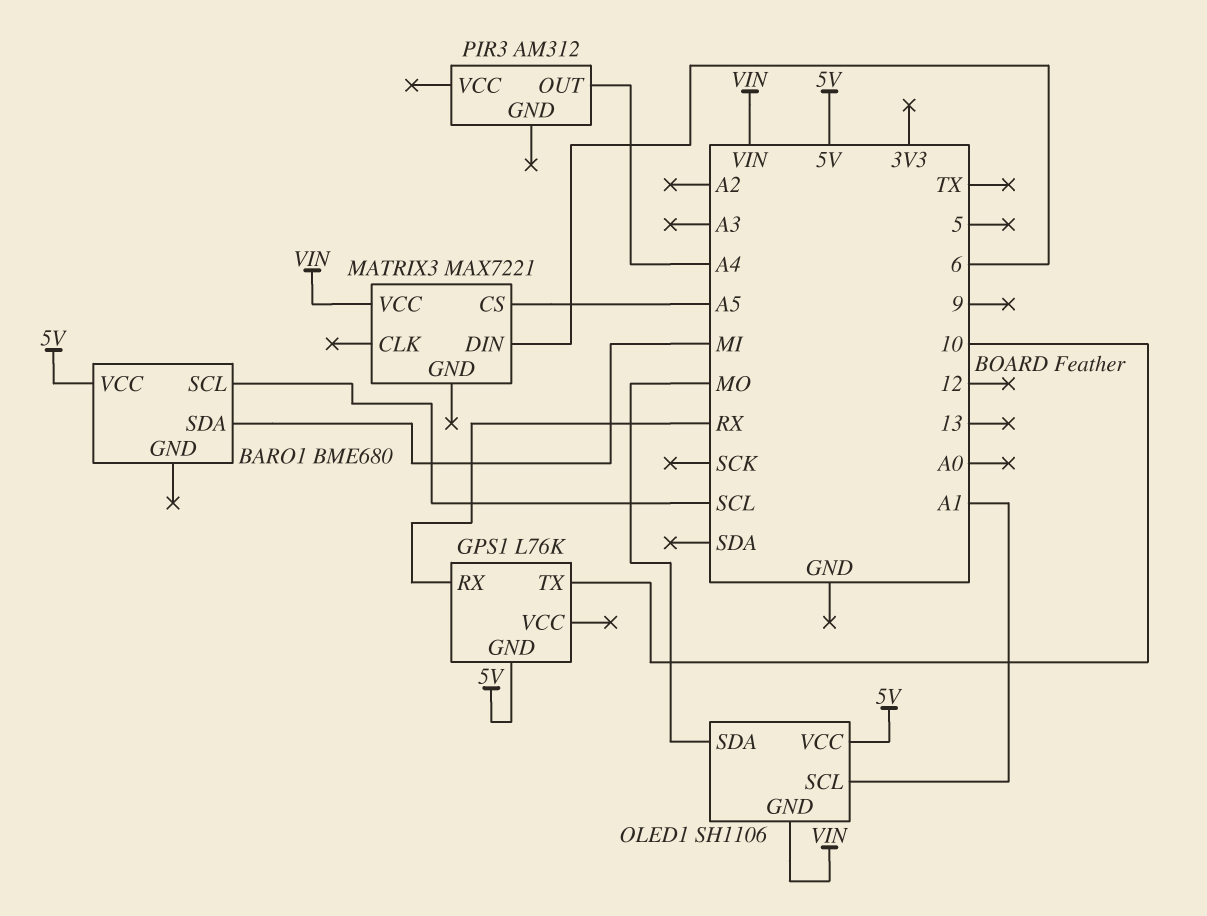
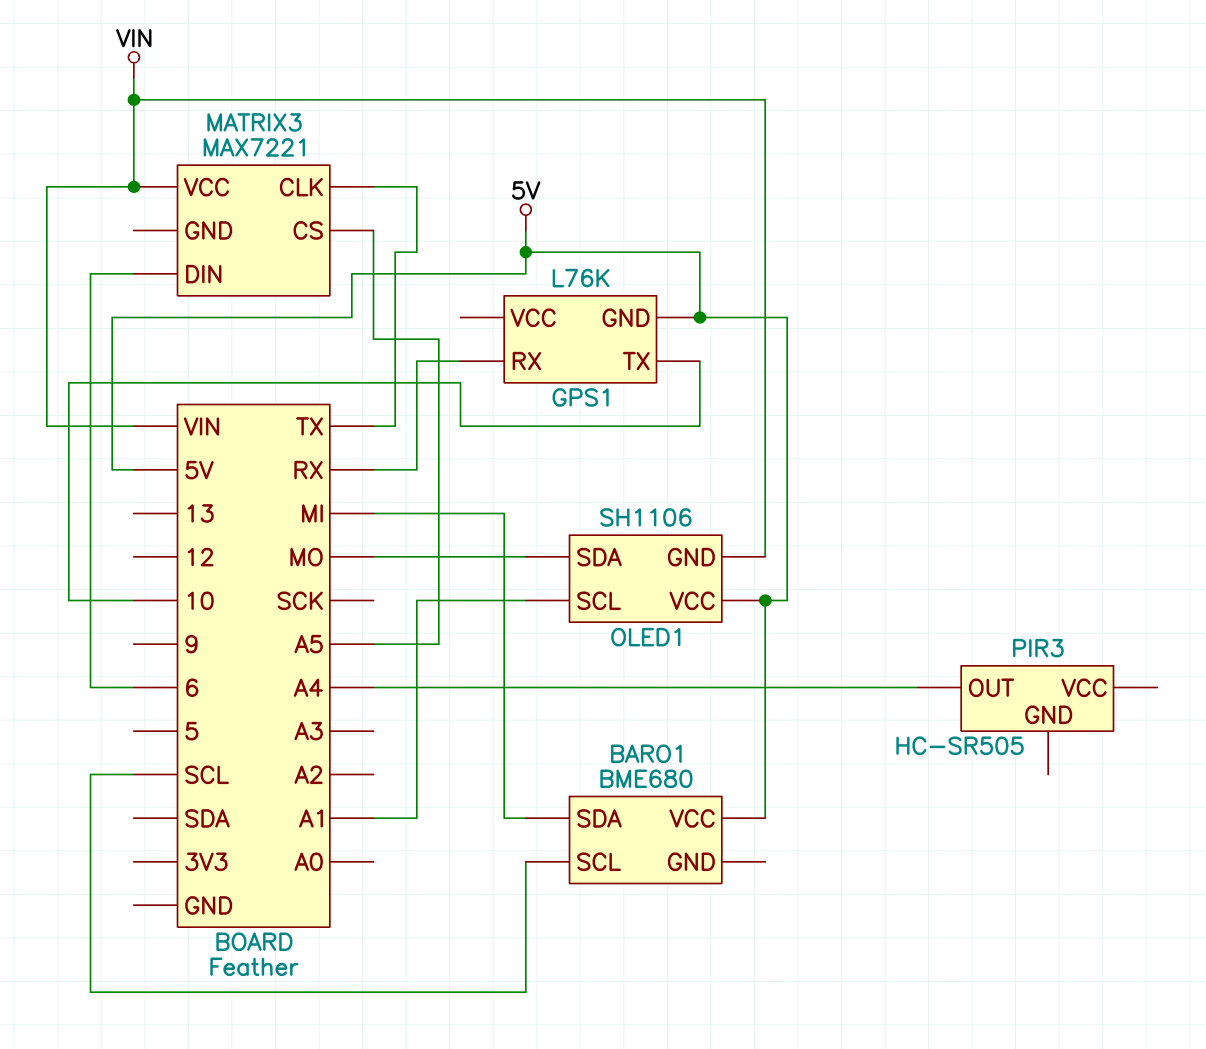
MATRIX3 pin CLK: none -> TX
PIR3: AM312 -> HC-SR505

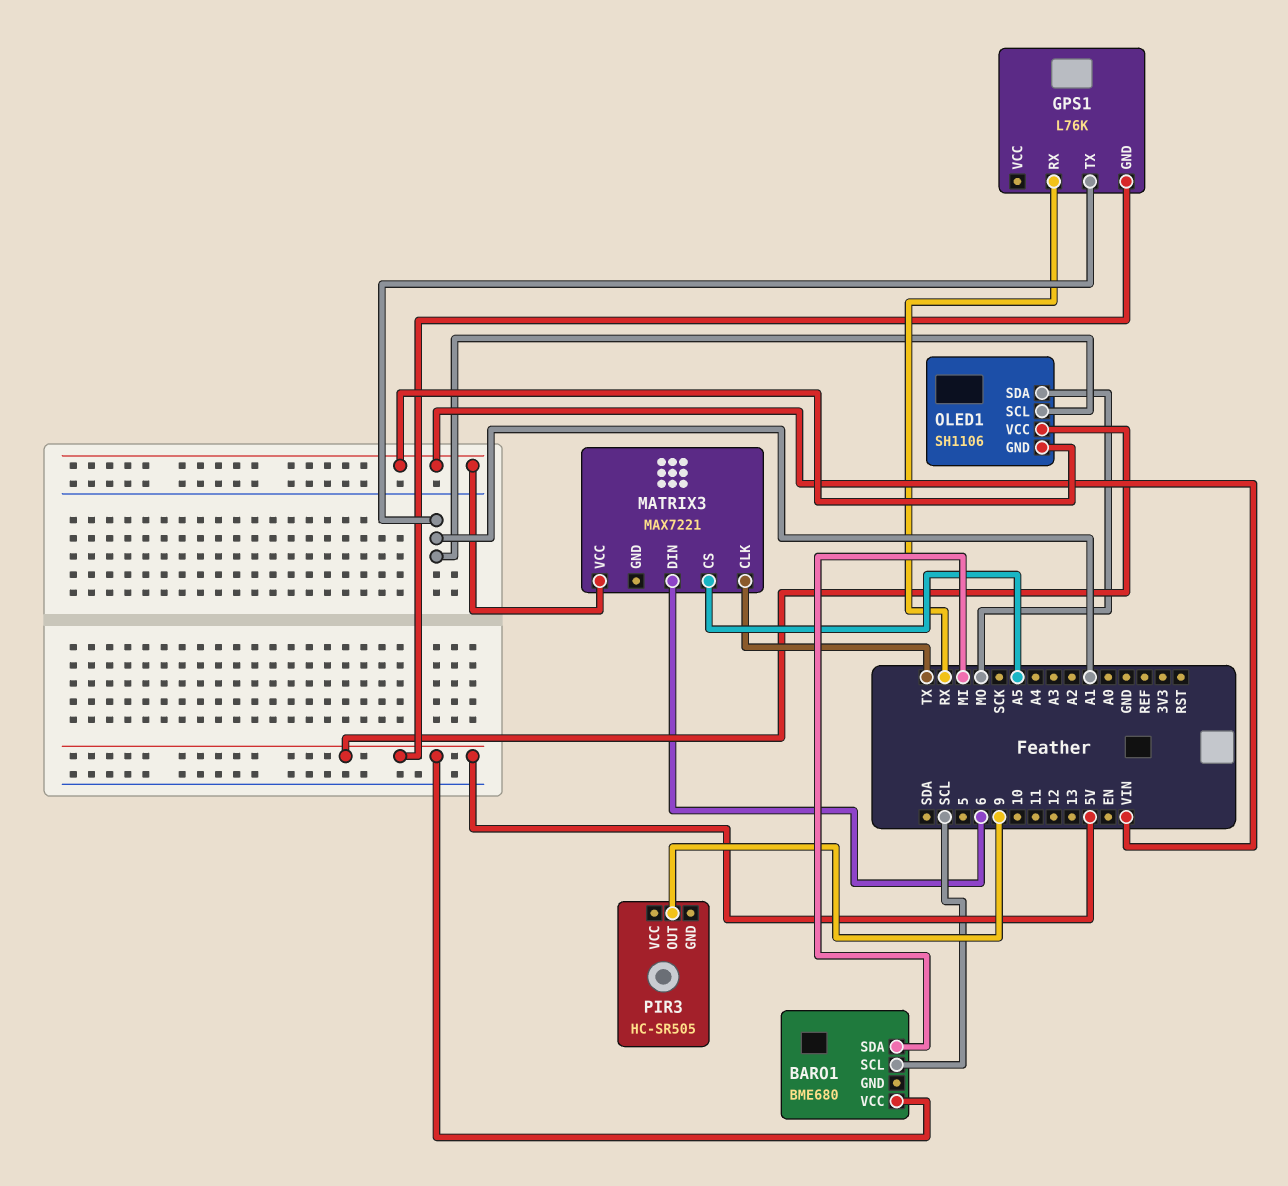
GPS1 pin TX: 10 -> A1
PIR3 pin OUT: A4 -> 9

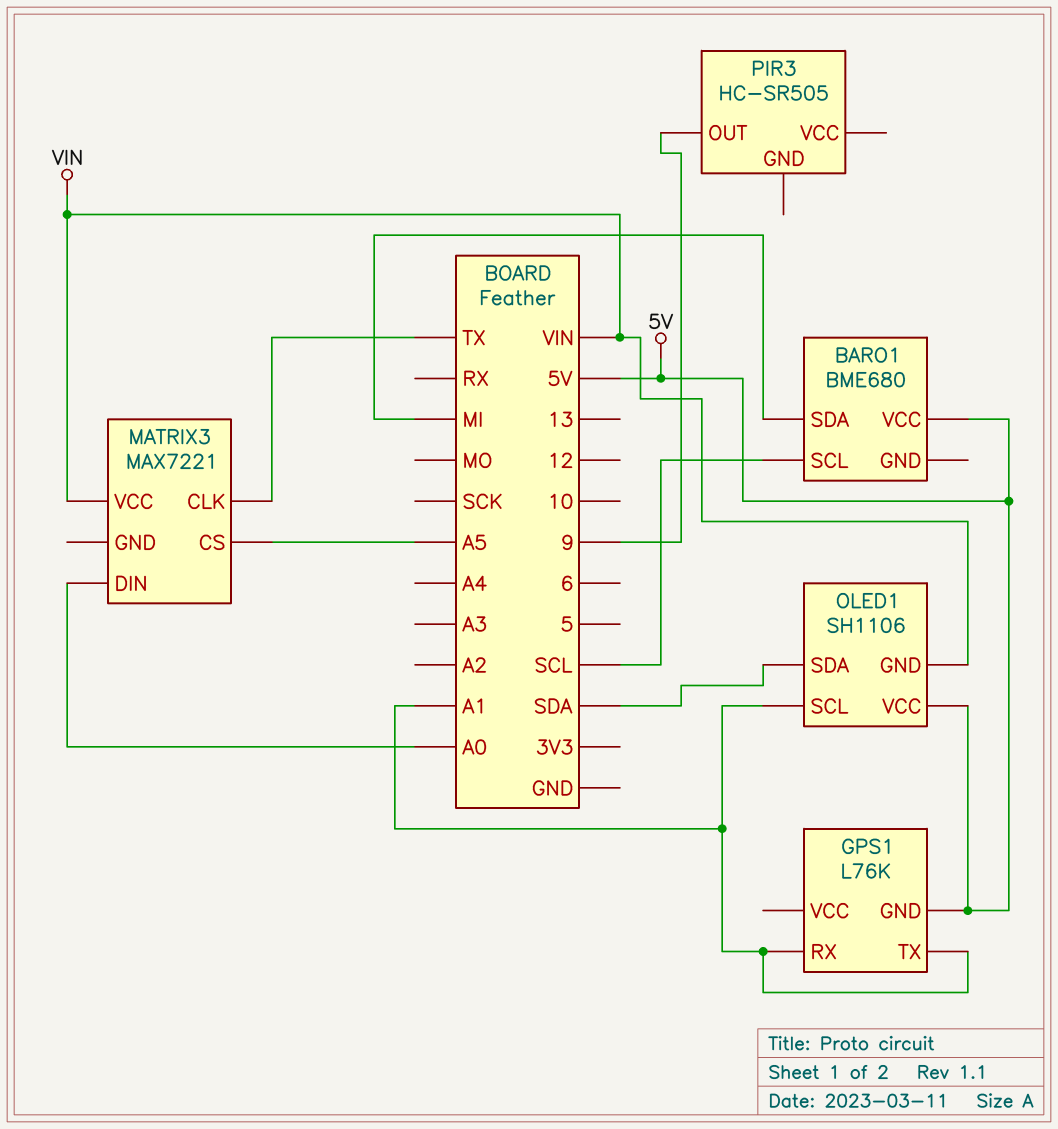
GPS1 pin RX: RX -> A1
MATRIX3 pin DIN: 6 -> A0
OLED1 pin SDA: MO -> SDA

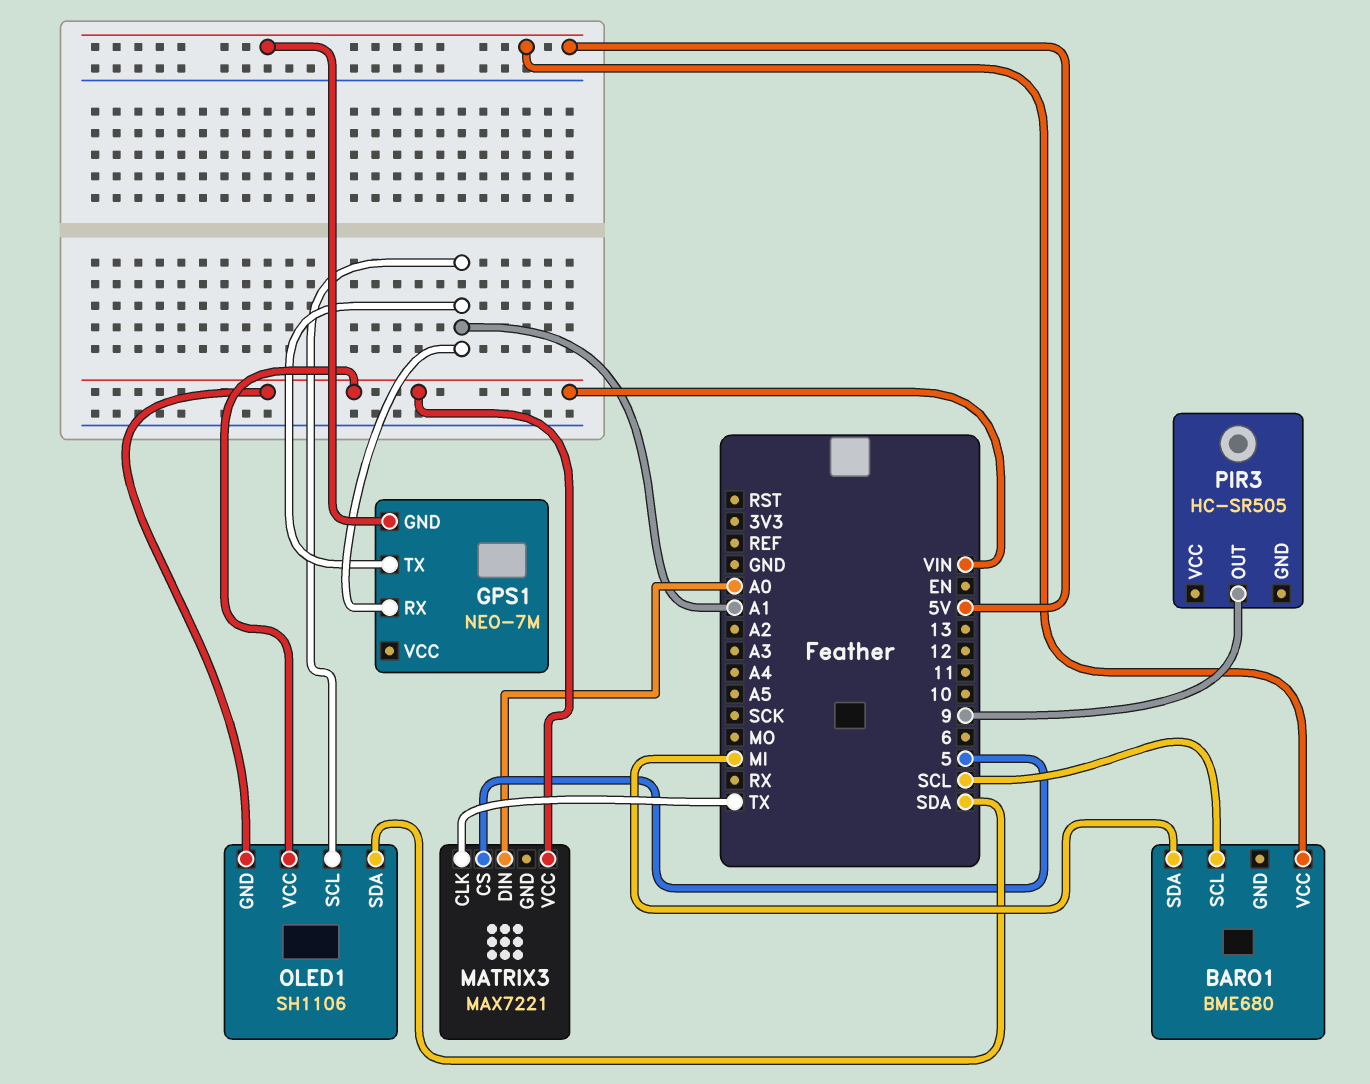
GPS1: L76K -> NEO-7M
MATRIX3 pin CS: A5 -> 5
OLED1 pin VCC: 5V -> VIN

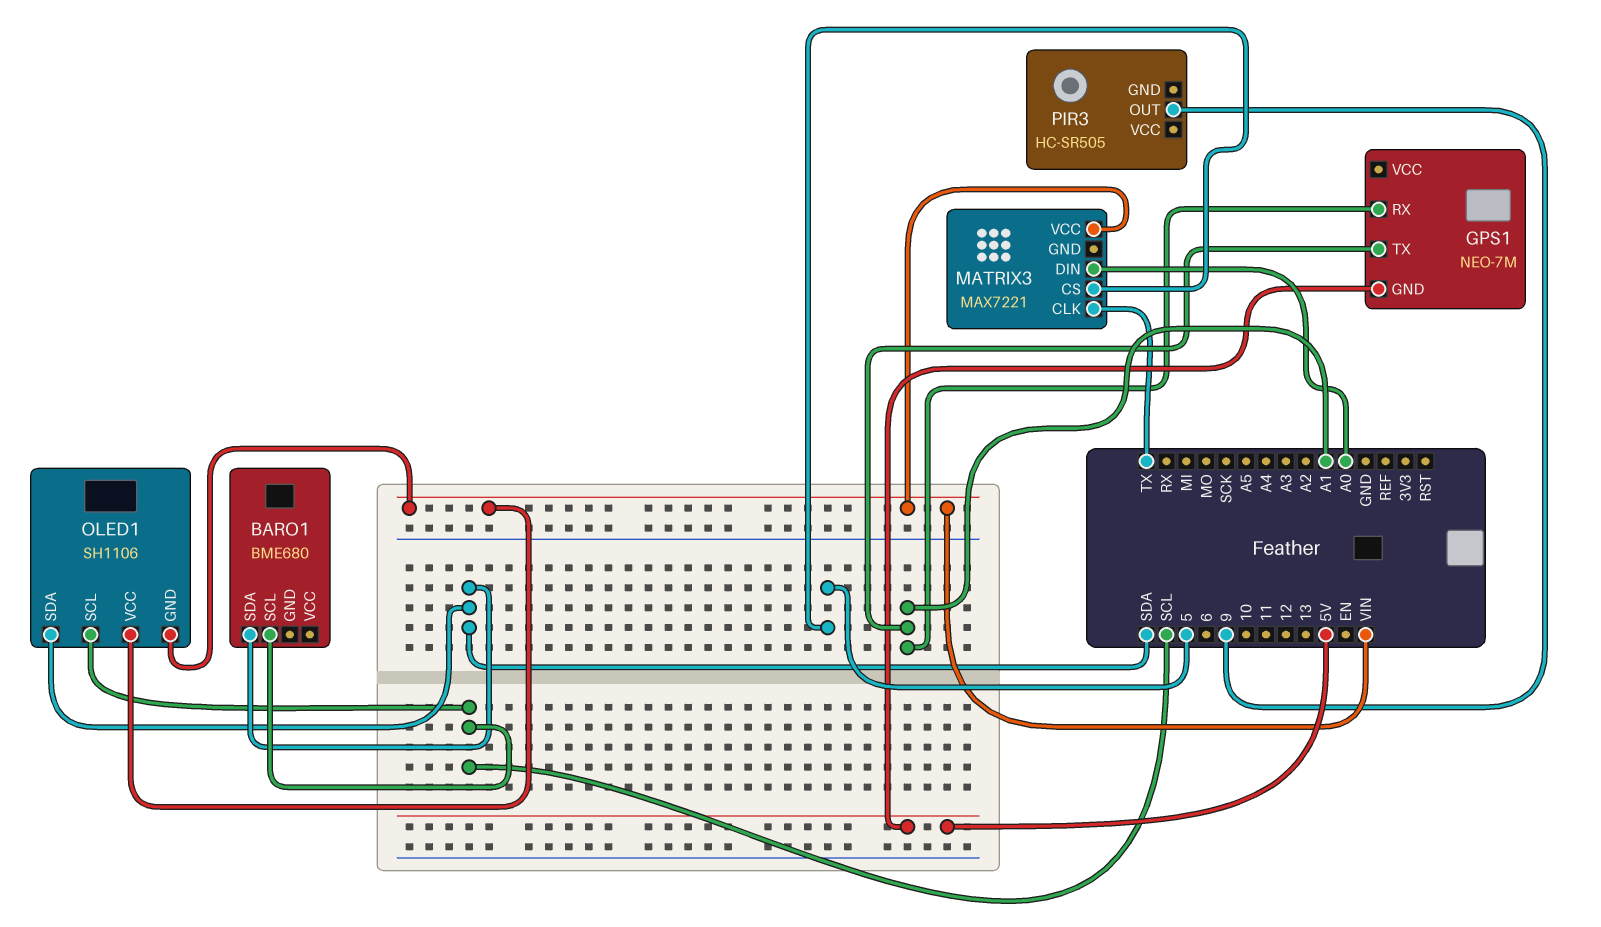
BARO1 pin SDA: MI -> SDA
BARO1 pin VCC: 5V -> none
OLED1 pin SCL: A1 -> SCL

